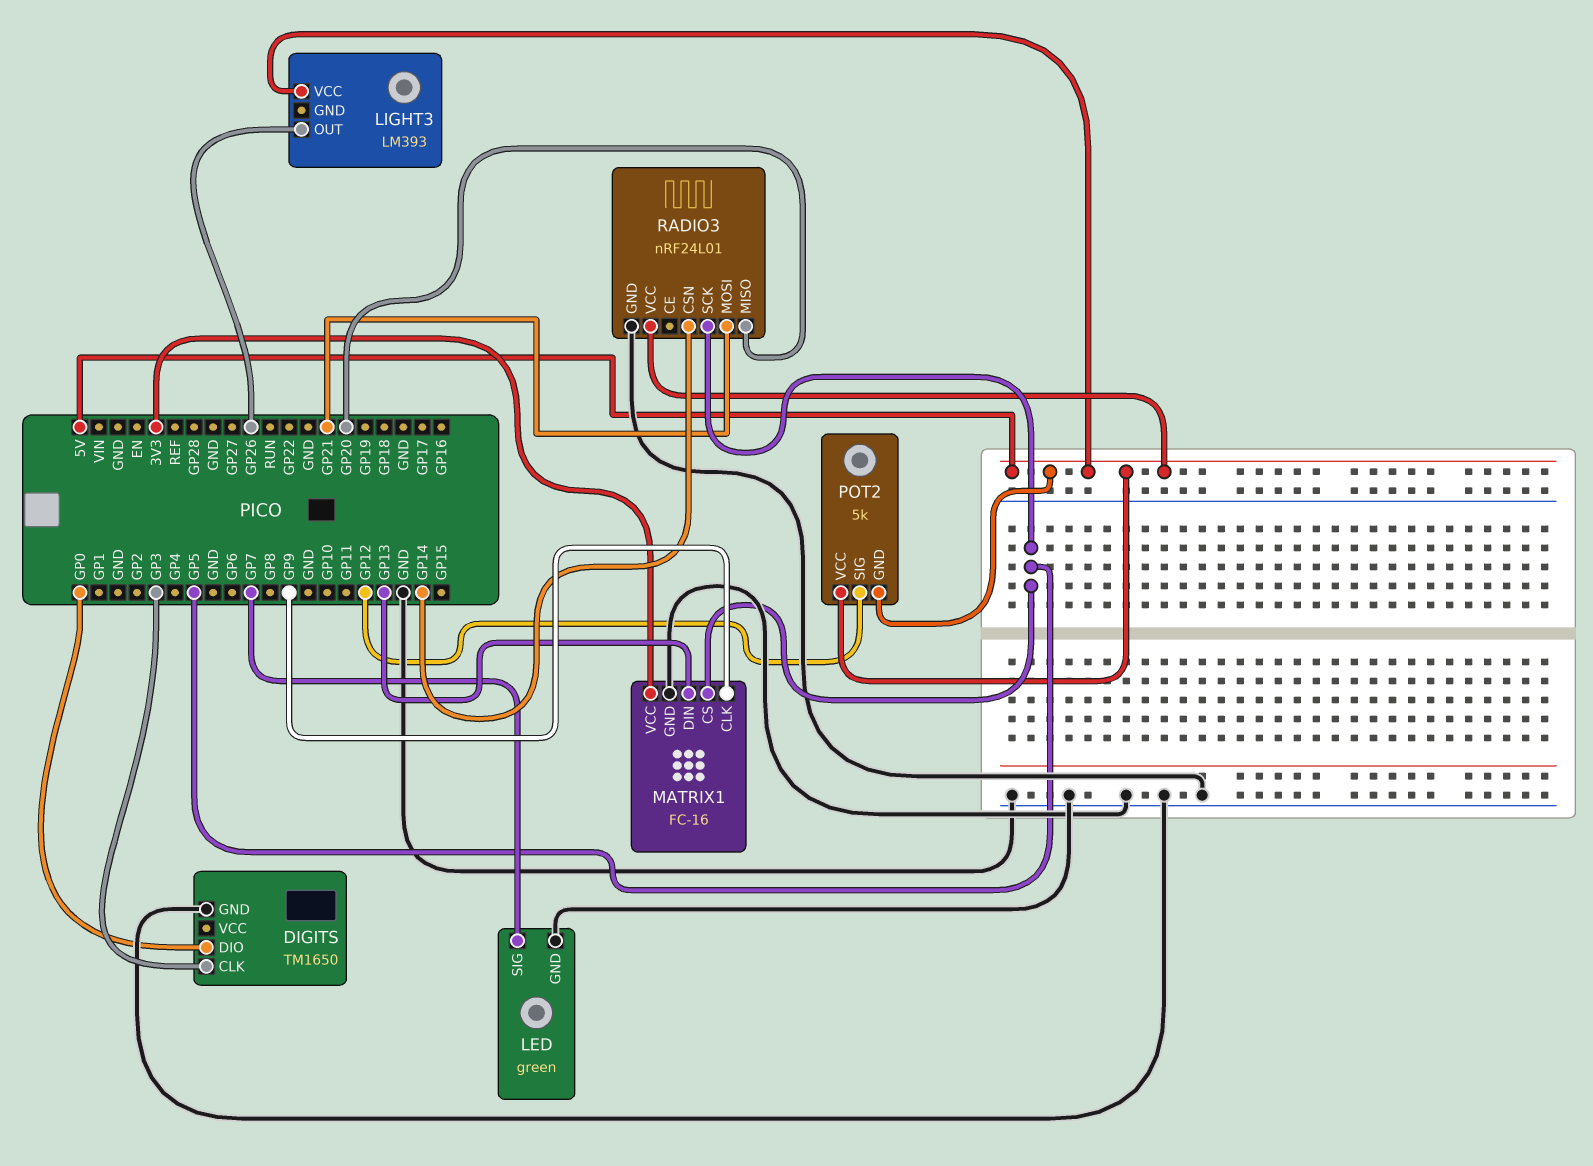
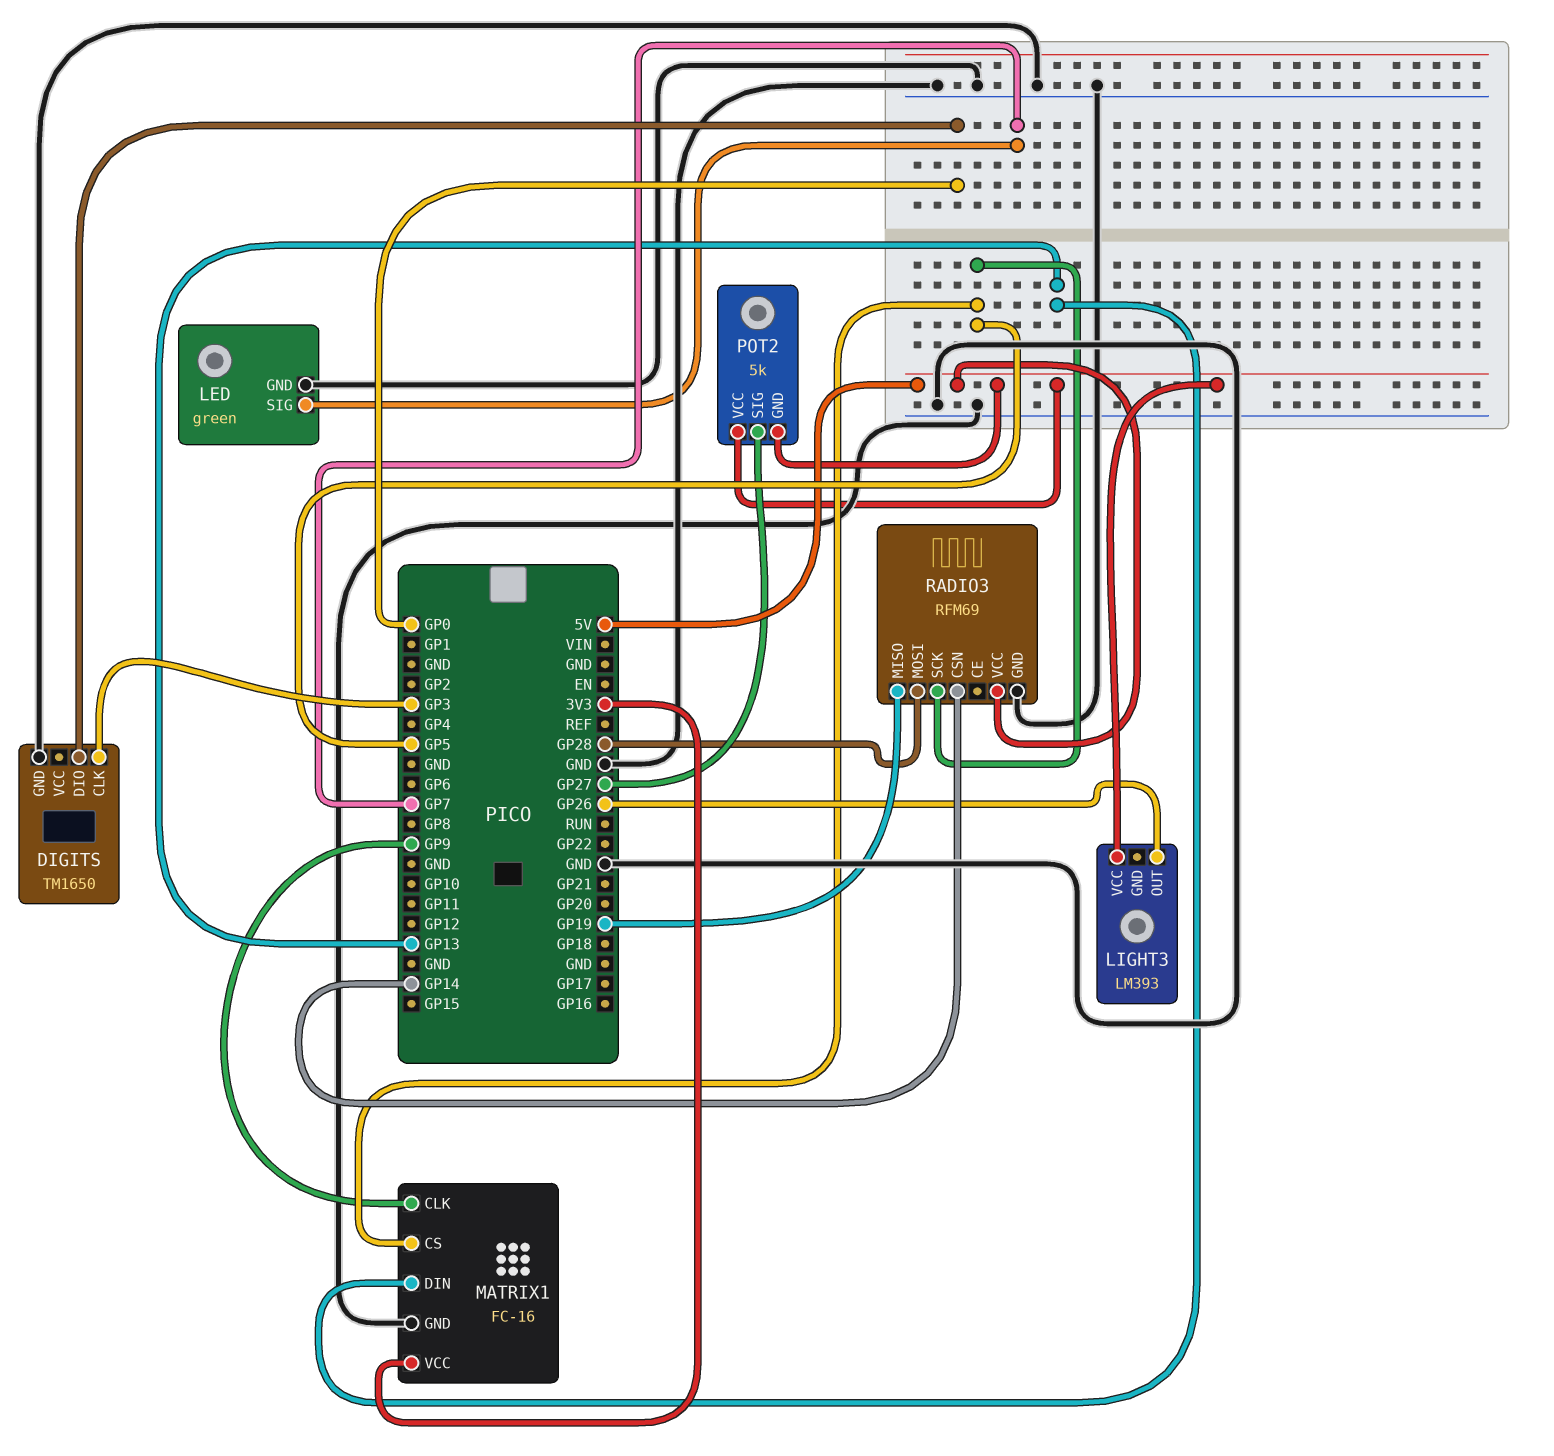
POT2 pin SIG: GP12 -> GP27
RADIO3: nRF24L01 -> RFM69
RADIO3 pin MISO: GP20 -> GP19
RADIO3 pin MOSI: GP21 -> GP28

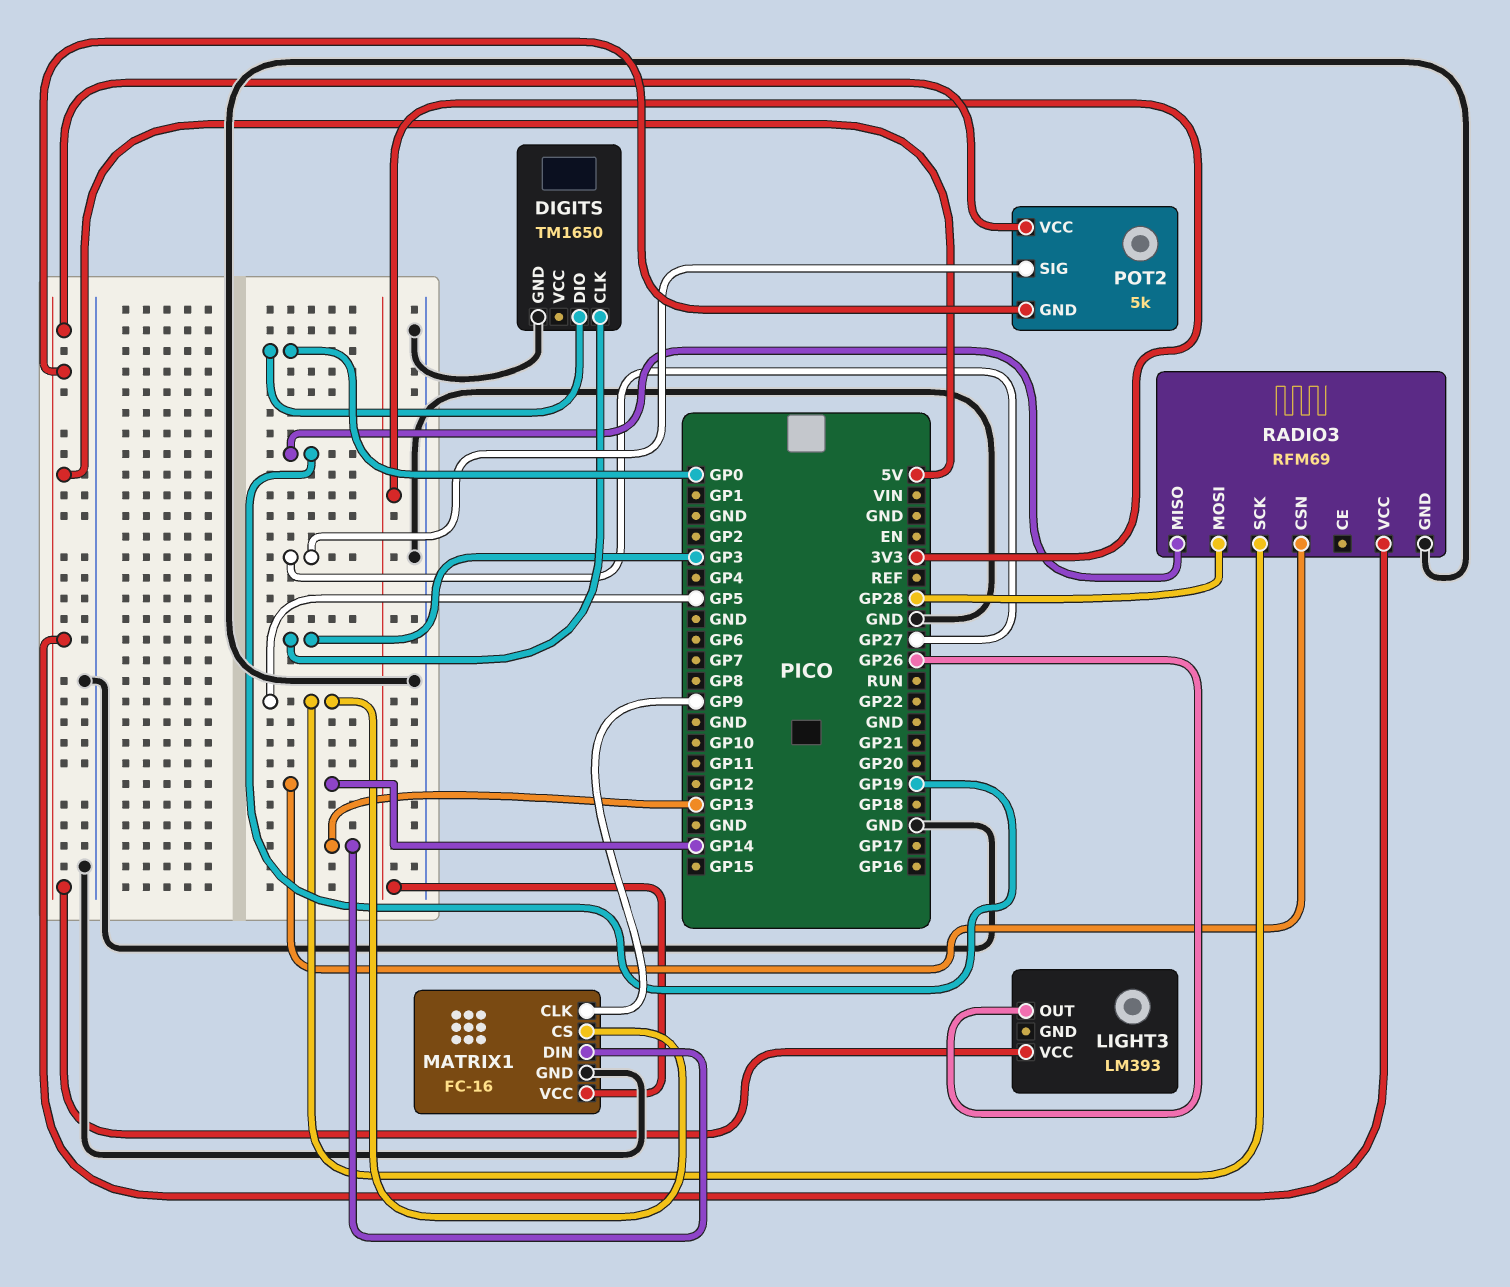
LED: green -> none
LED pin GND: GND -> none
LED pin SIG: GP7 -> none

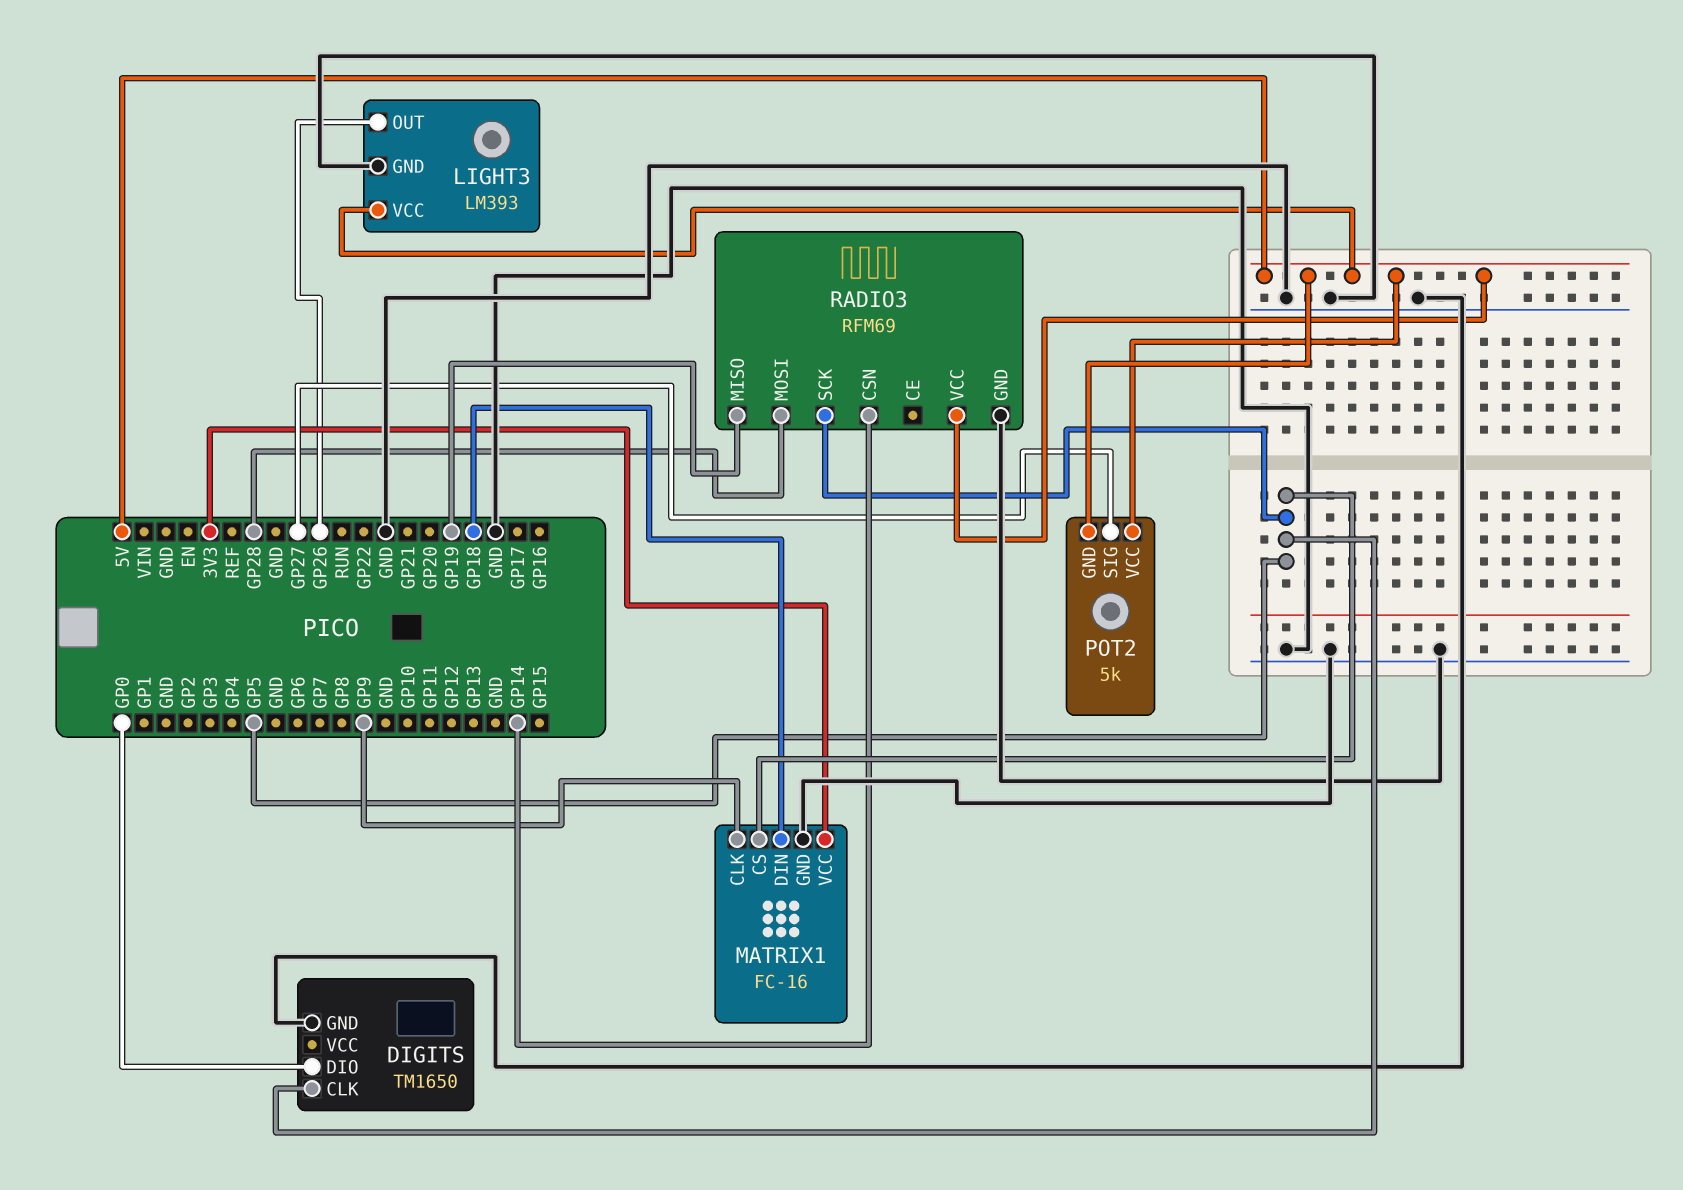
DIGITS pin CLK: GP3 -> GP5
LIGHT3 pin GND: none -> GND
MATRIX1 pin DIN: GP13 -> GP18

